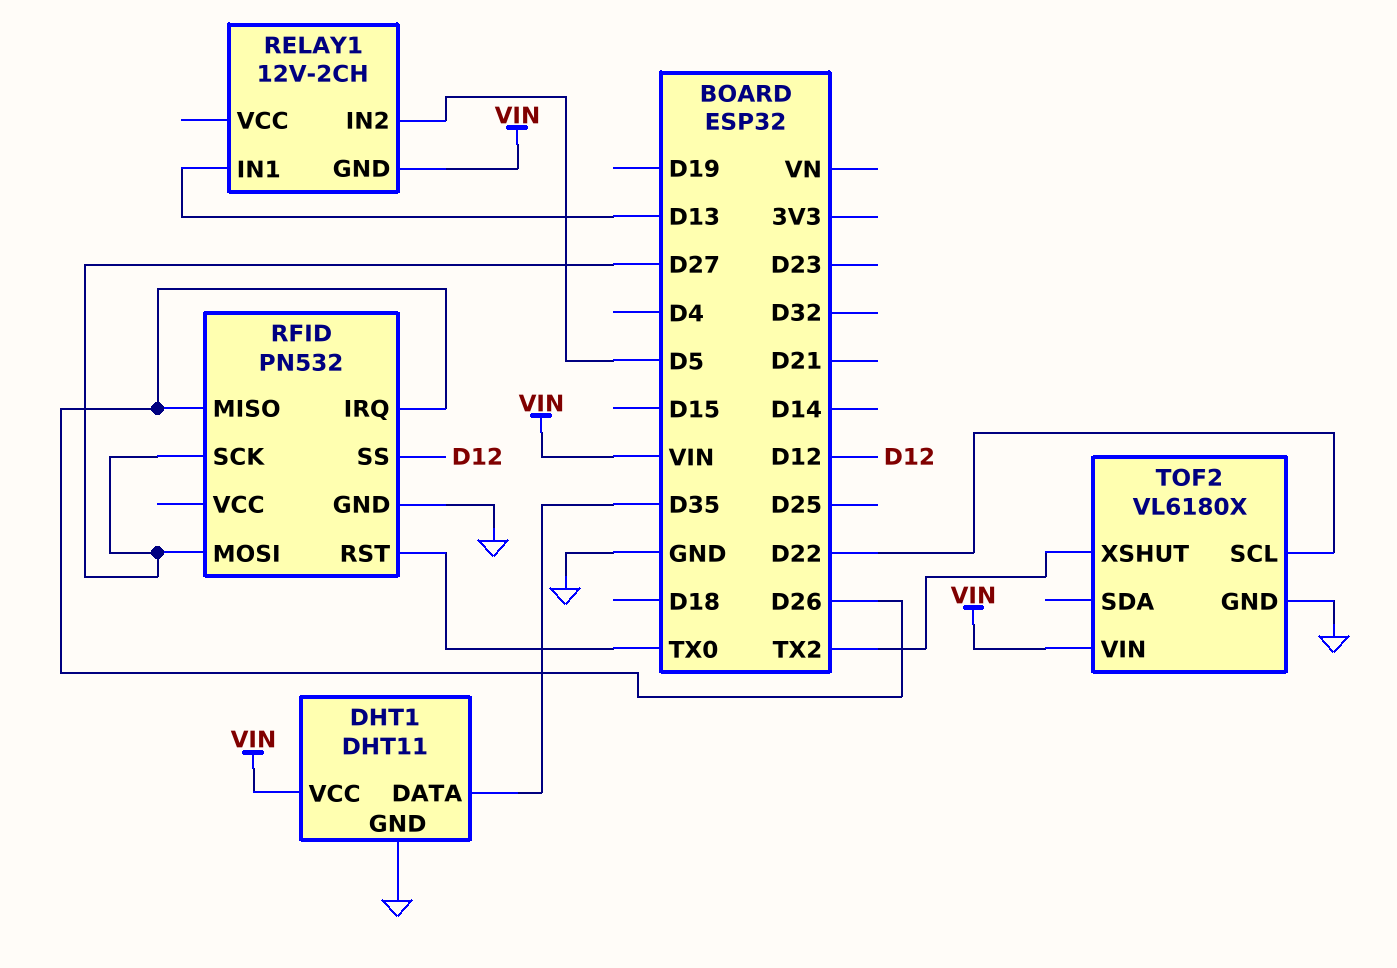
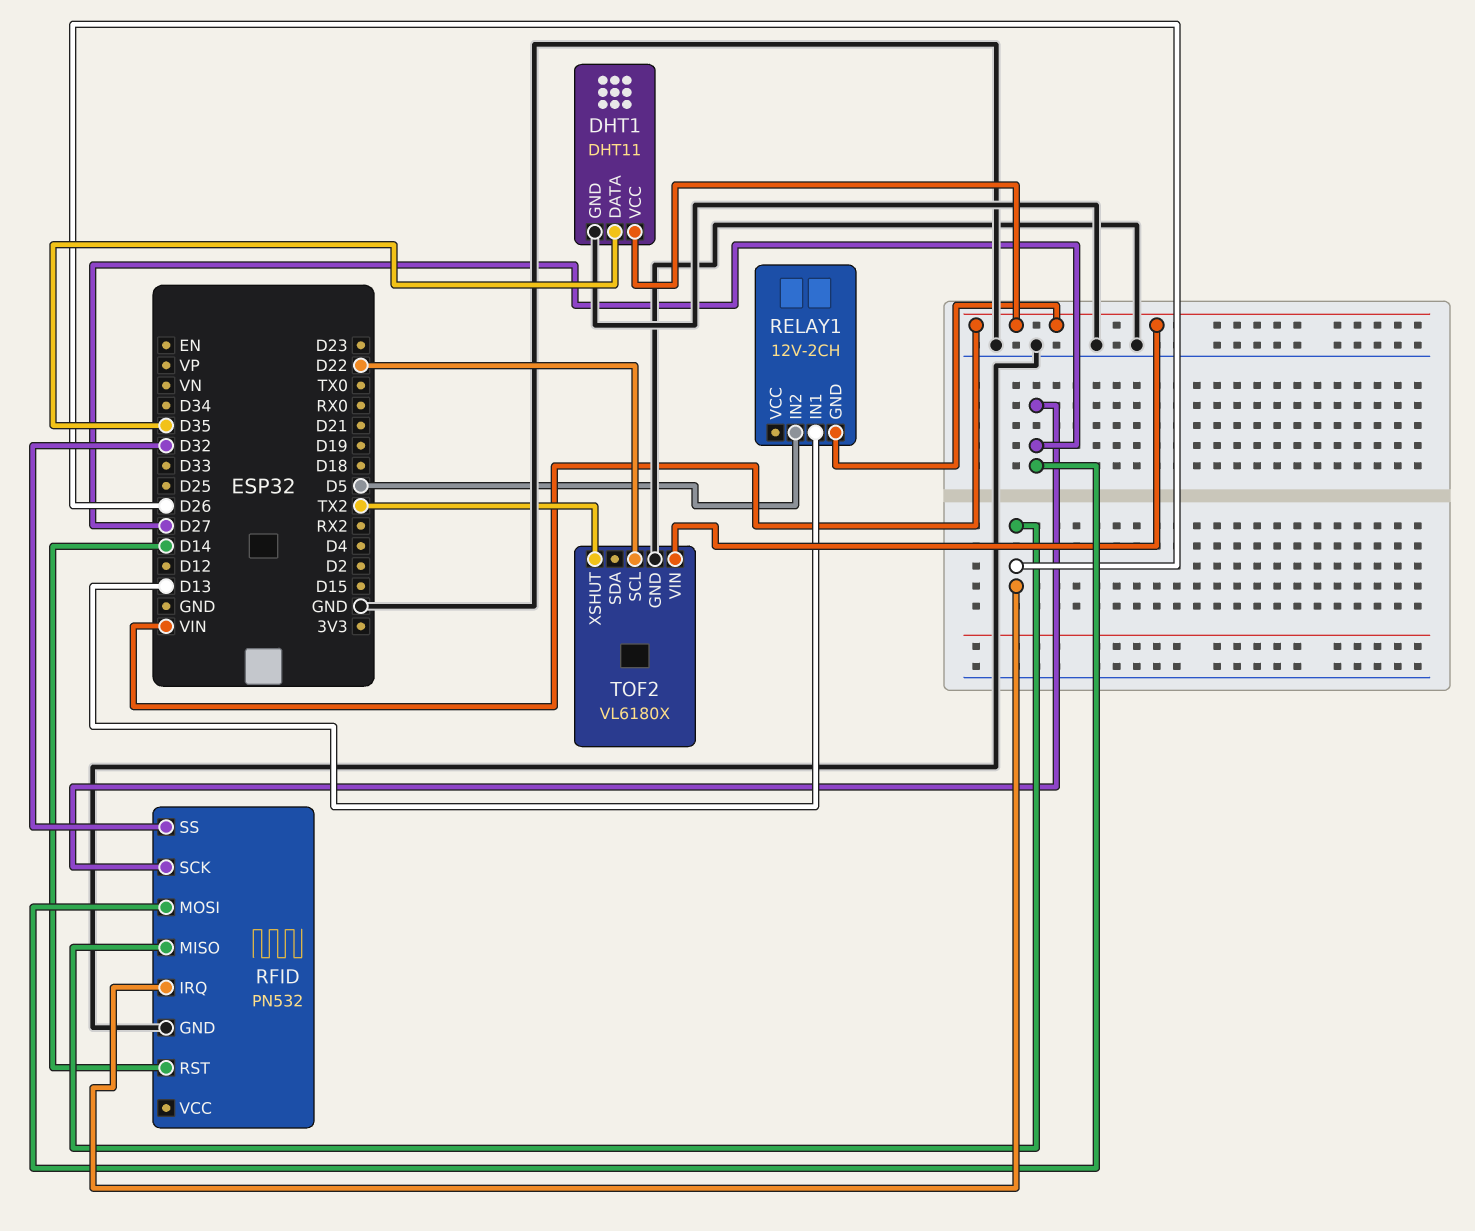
RFID pin RST: TX0 -> D14
RFID pin SS: D12 -> D32

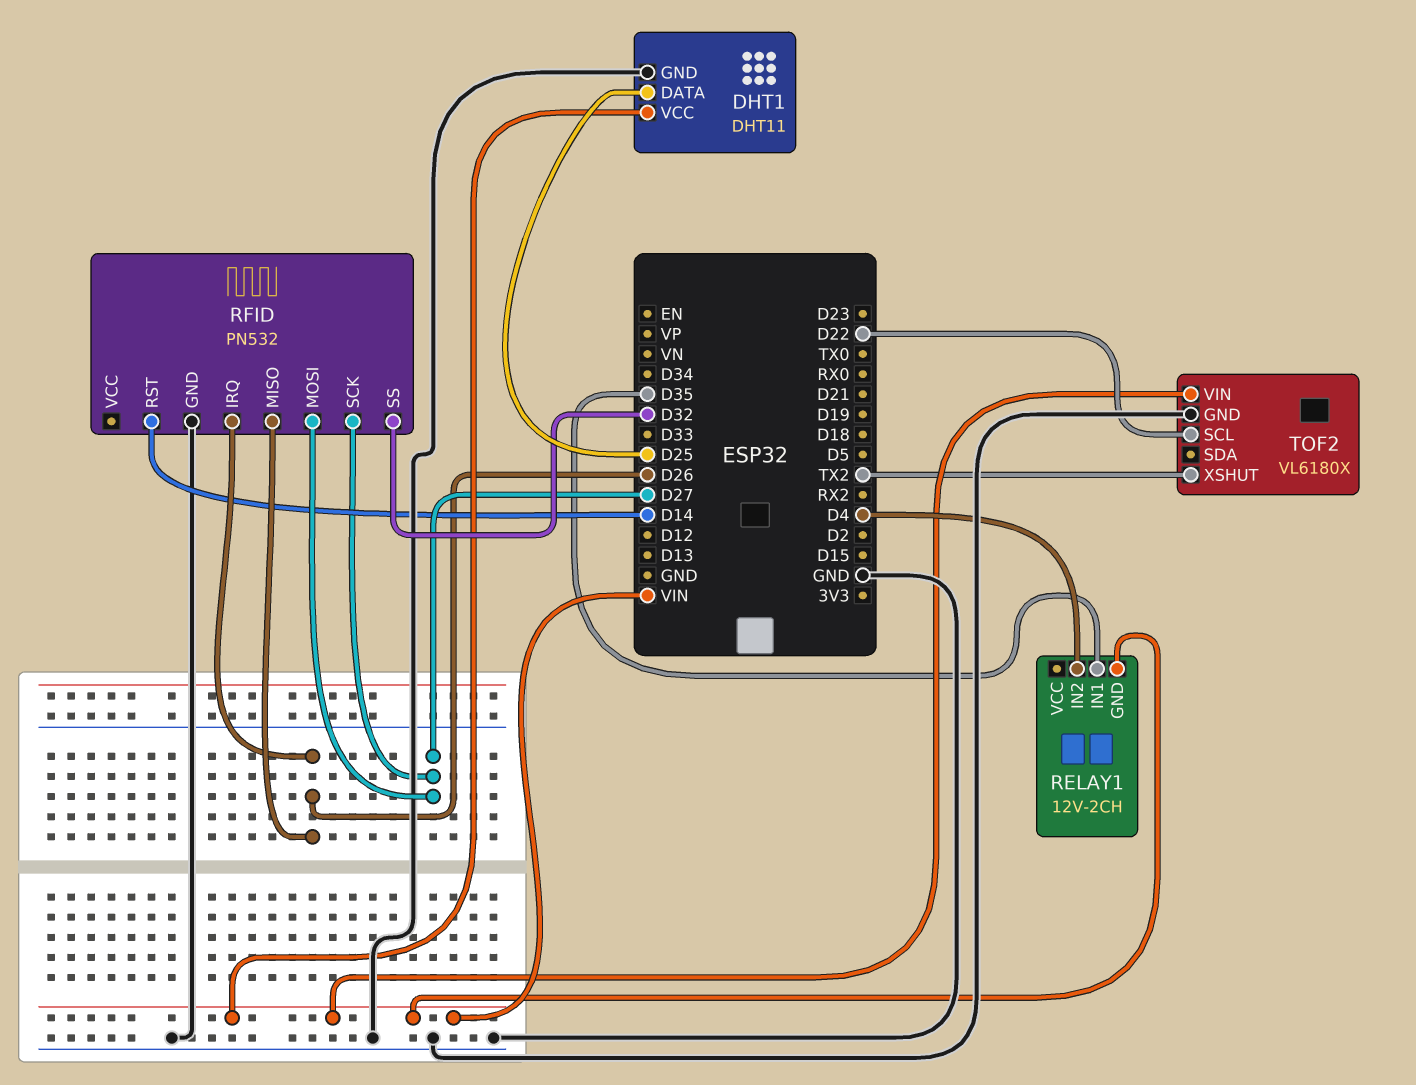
DHT1 pin DATA: D35 -> D25
RELAY1 pin IN1: D13 -> D35
RELAY1 pin IN2: D5 -> D4

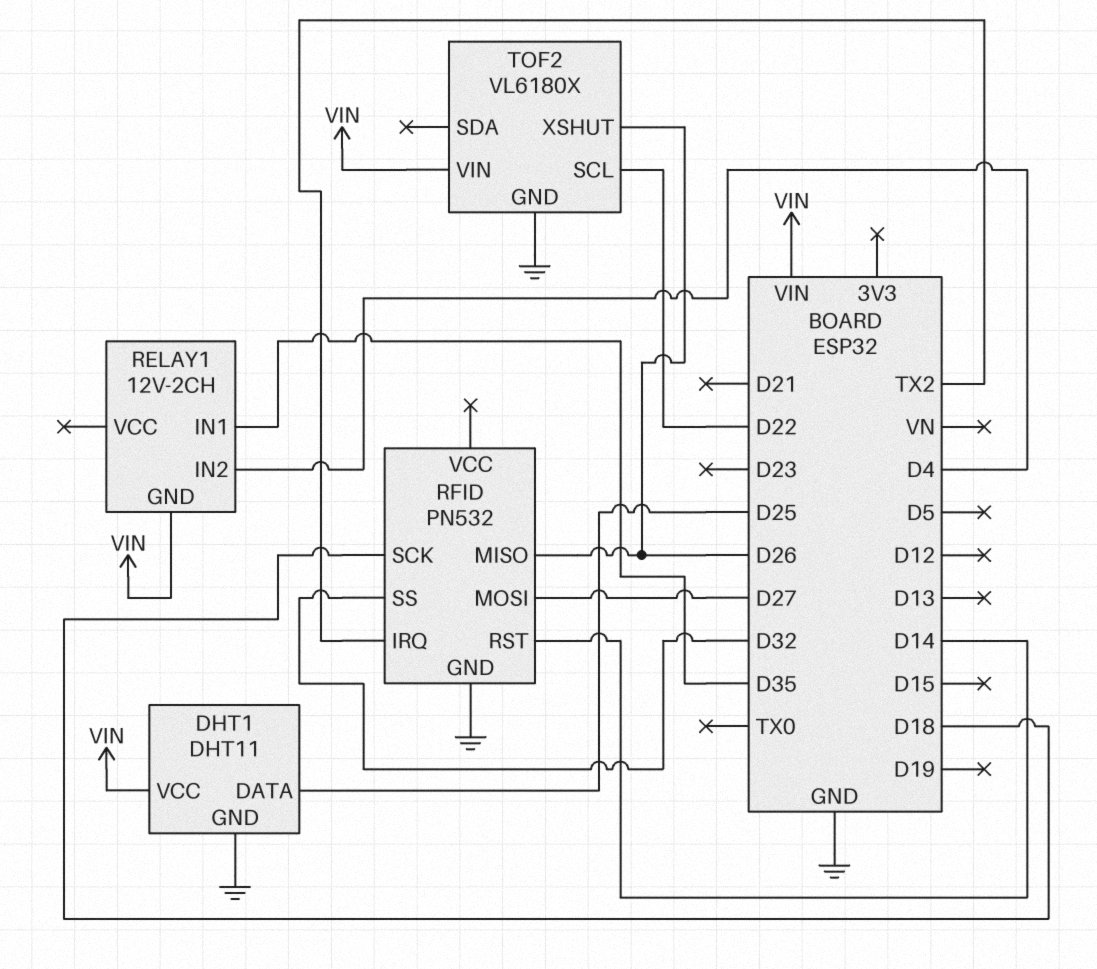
RFID pin IRQ: D26 -> TX2
RFID pin SCK: D27 -> D18
TOF2 pin XSHUT: TX2 -> D26

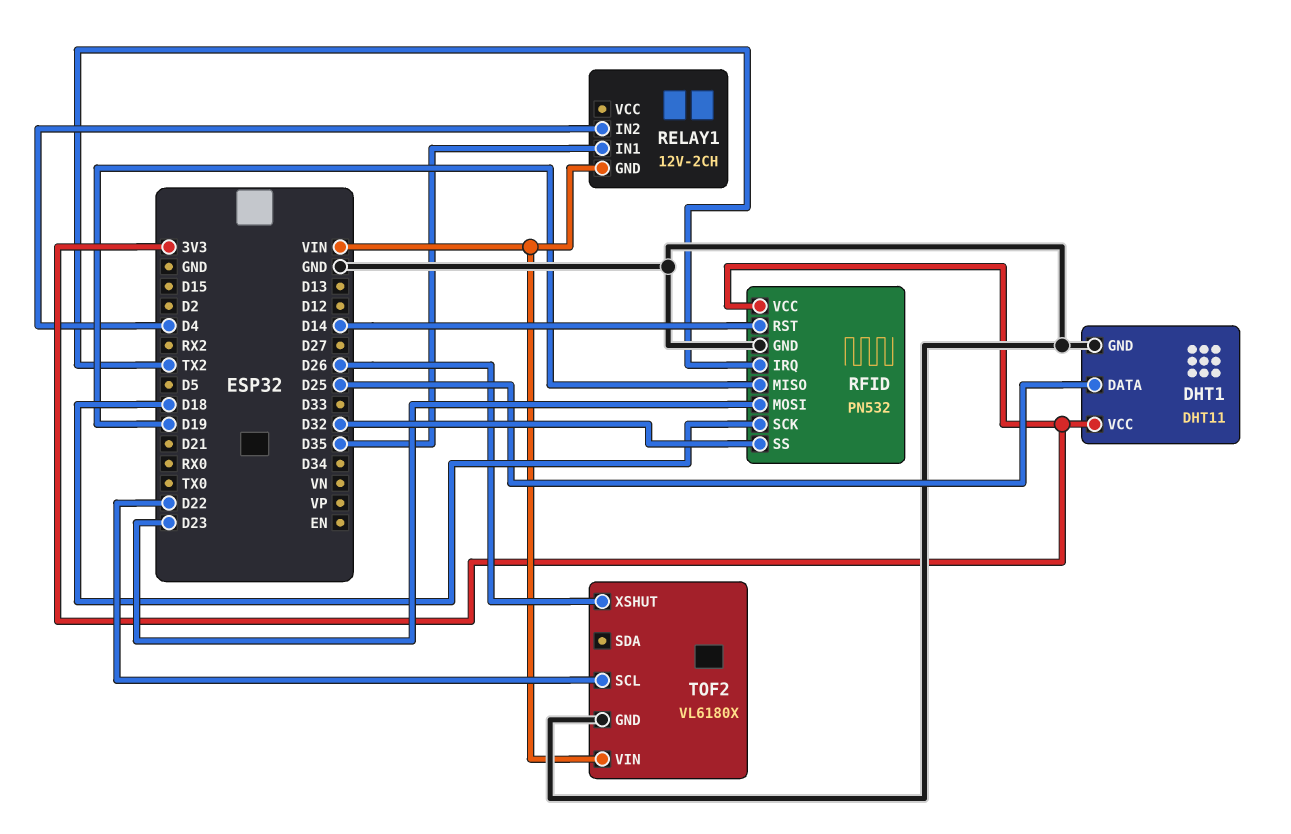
DHT1 pin VCC: VIN -> 3V3
RFID pin MISO: D26 -> D19
RFID pin MOSI: D27 -> D23
RFID pin VCC: none -> 3V3

